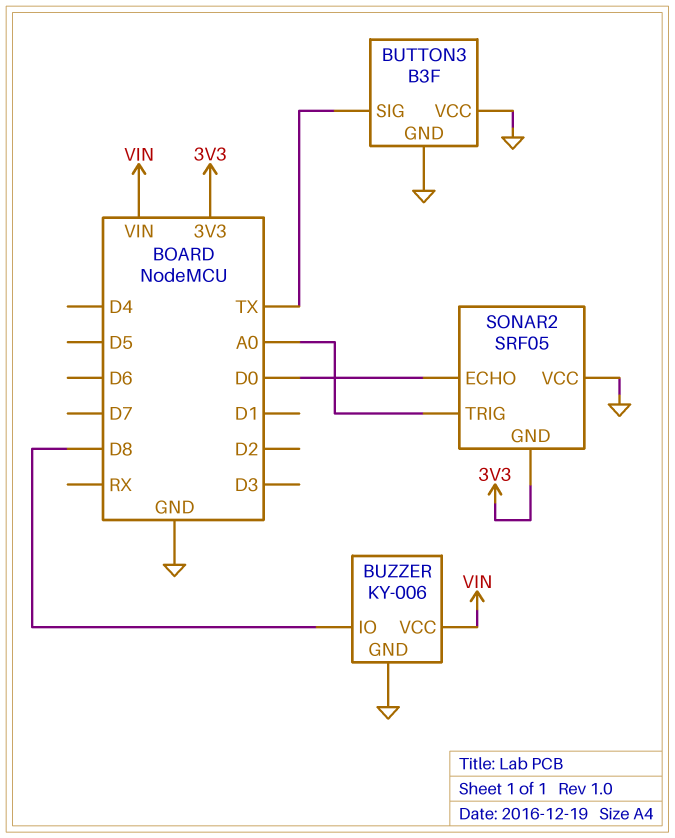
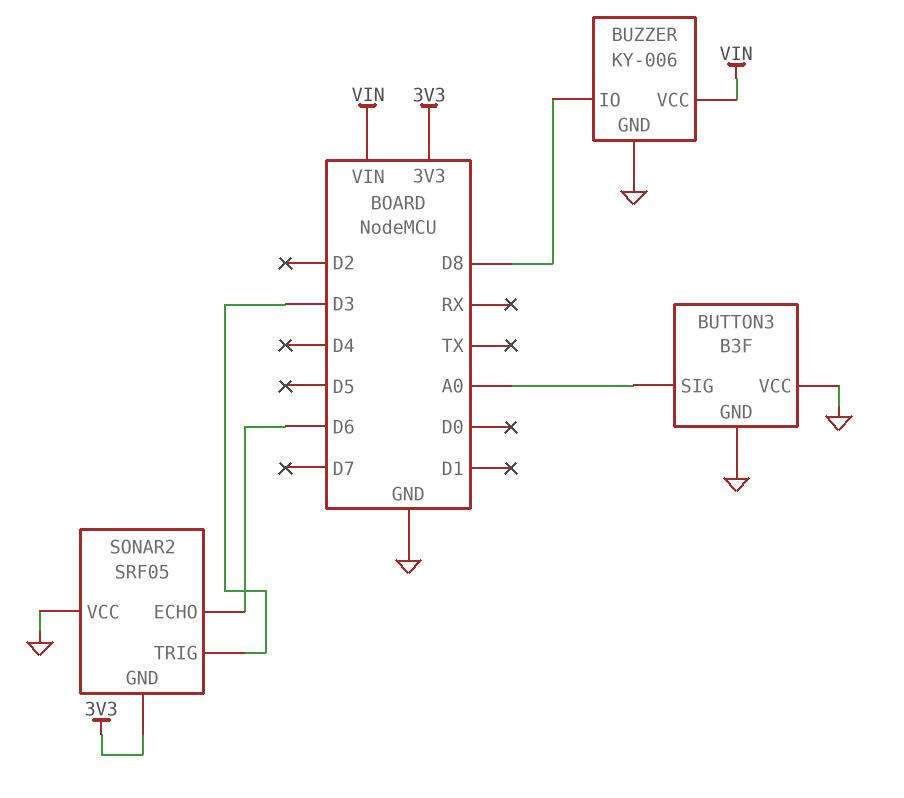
BUTTON3 pin SIG: TX -> A0
SONAR2 pin ECHO: D0 -> D6
SONAR2 pin TRIG: A0 -> D3

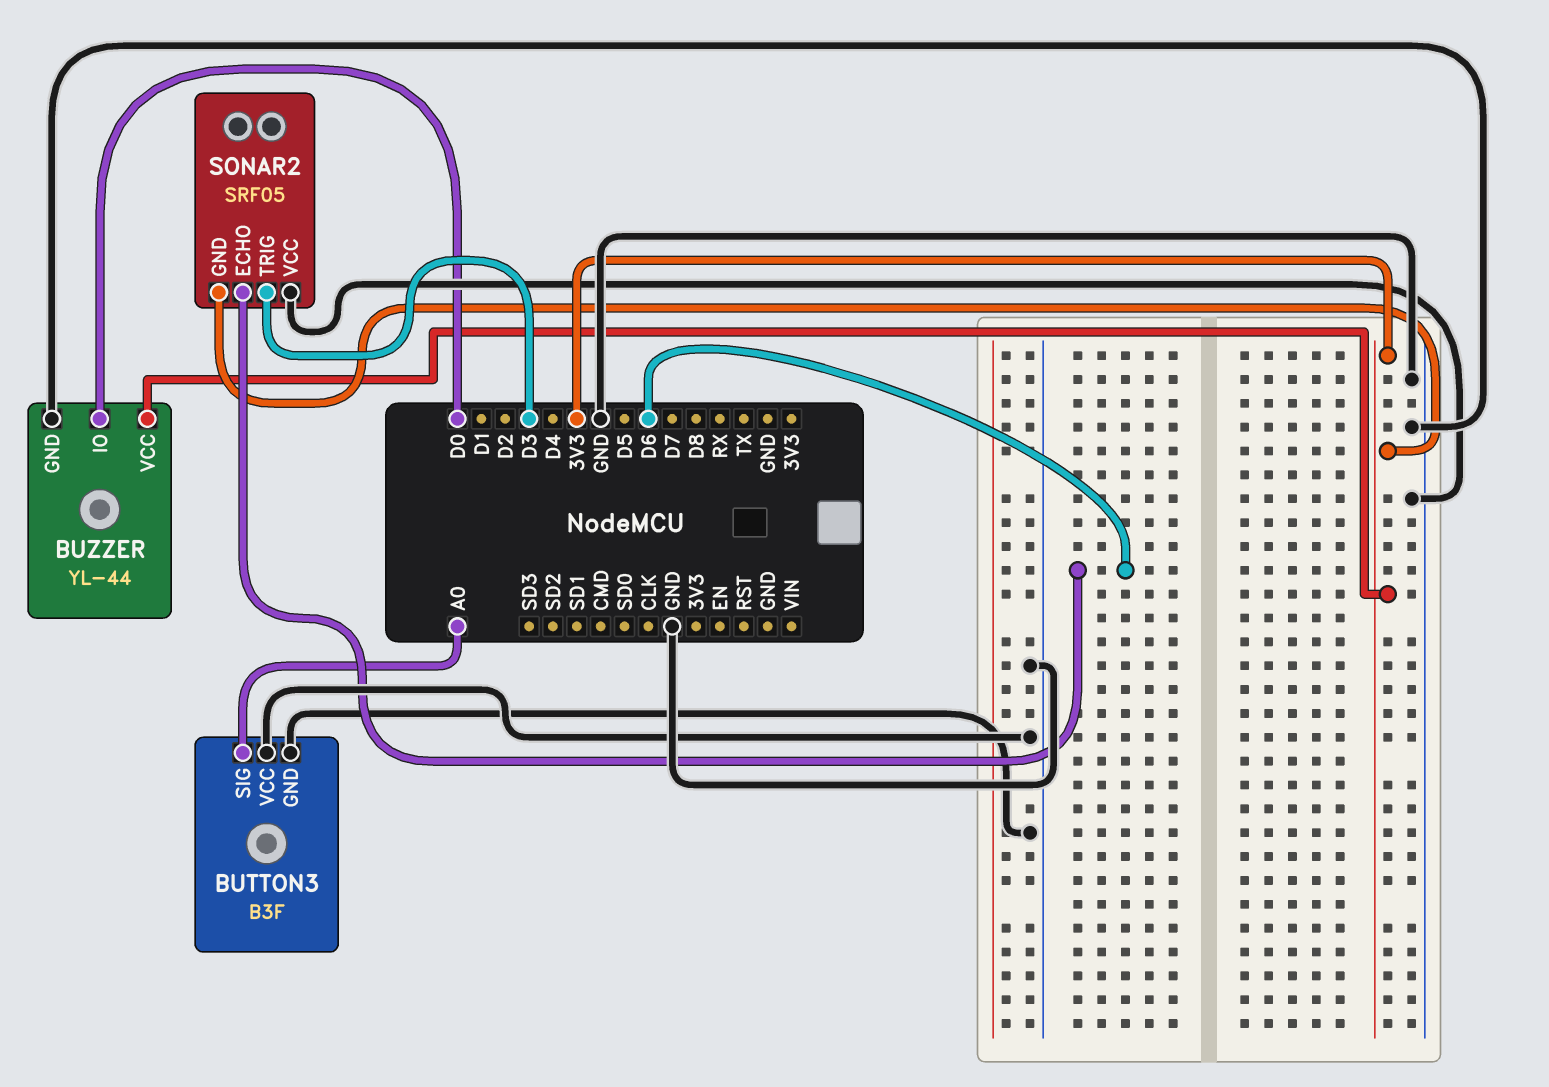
BUZZER: KY-006 -> YL-44
BUZZER pin IO: D8 -> D0
BUZZER pin VCC: VIN -> 3V3

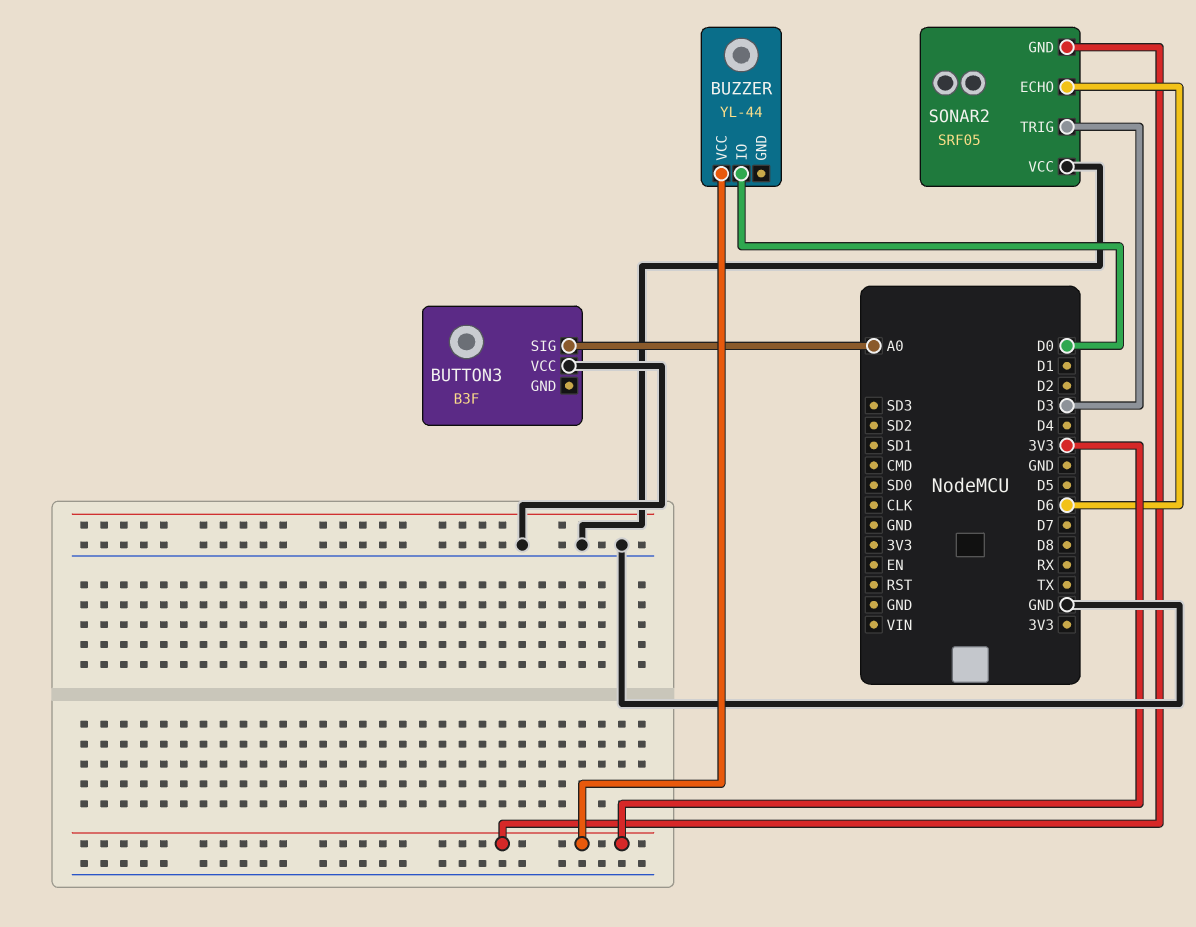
BUTTON3 pin GND: GND -> none
BUZZER pin GND: GND -> none

